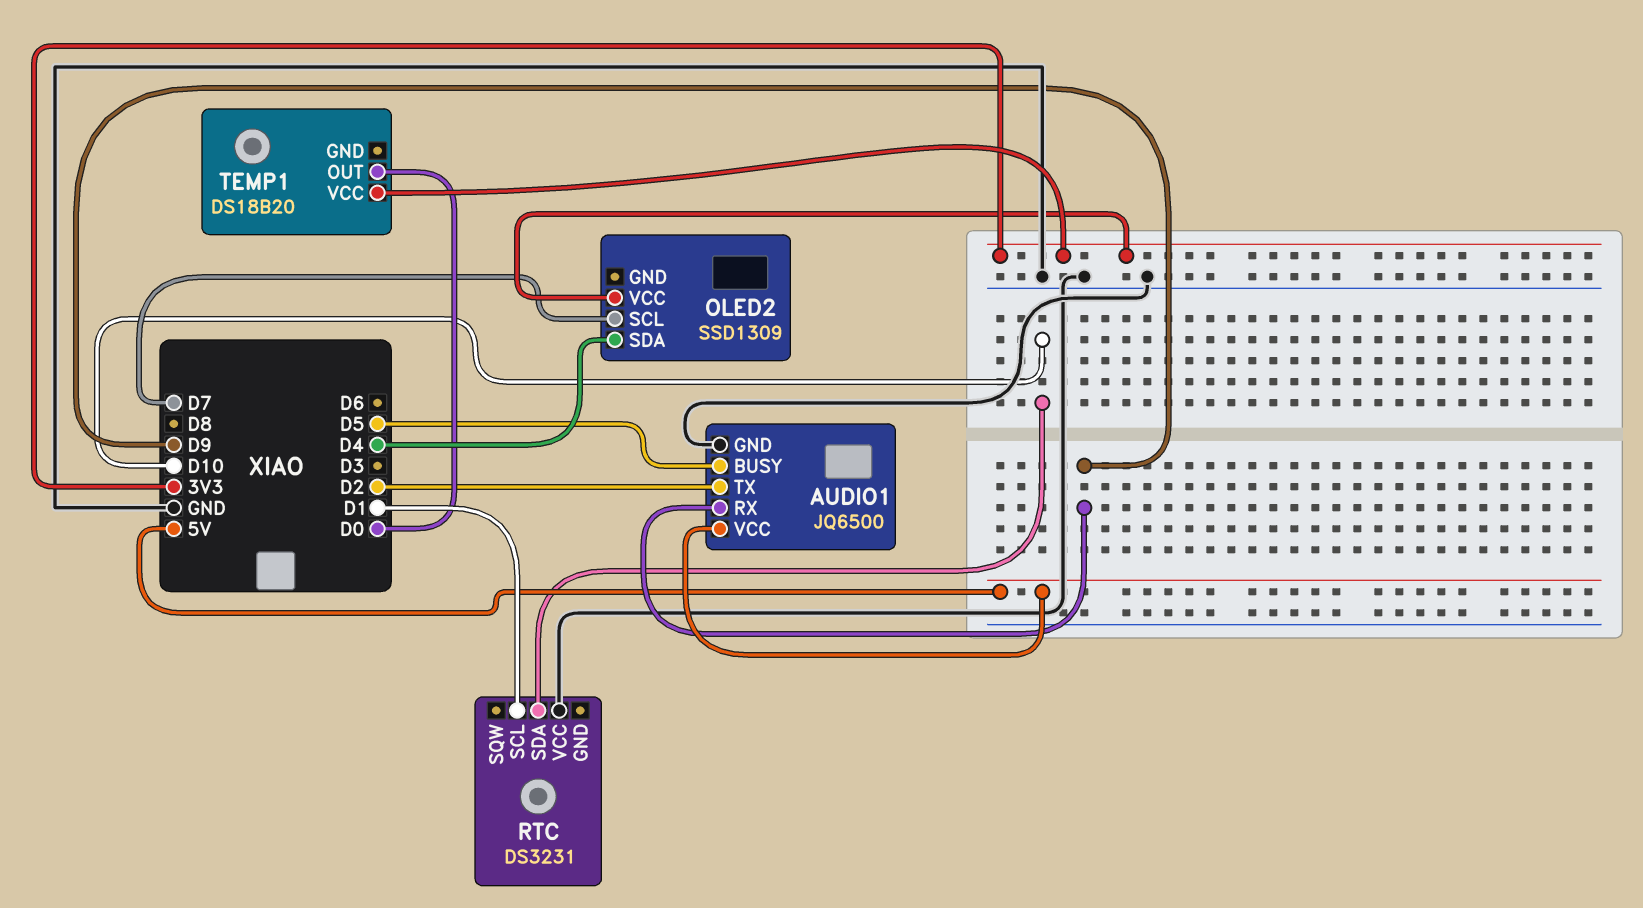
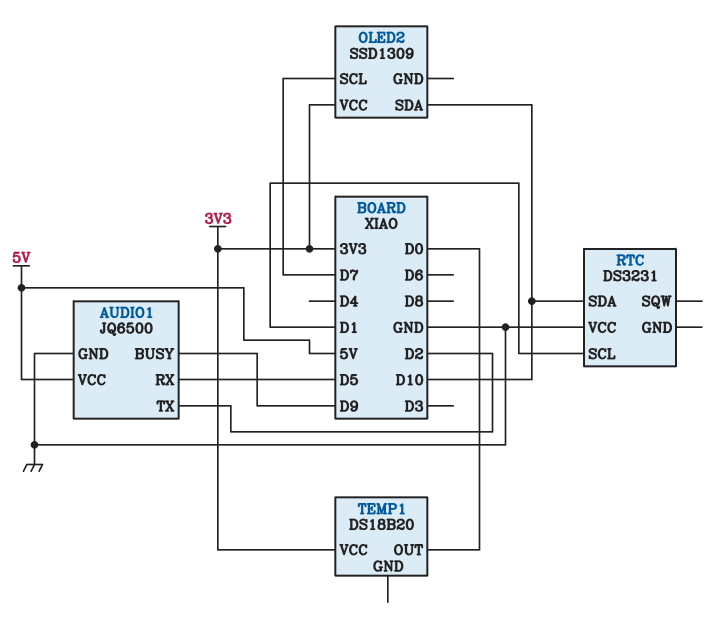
AUDIO1 pin BUSY: D5 -> D9
AUDIO1 pin RX: D9 -> D5
OLED2 pin SDA: D4 -> D10

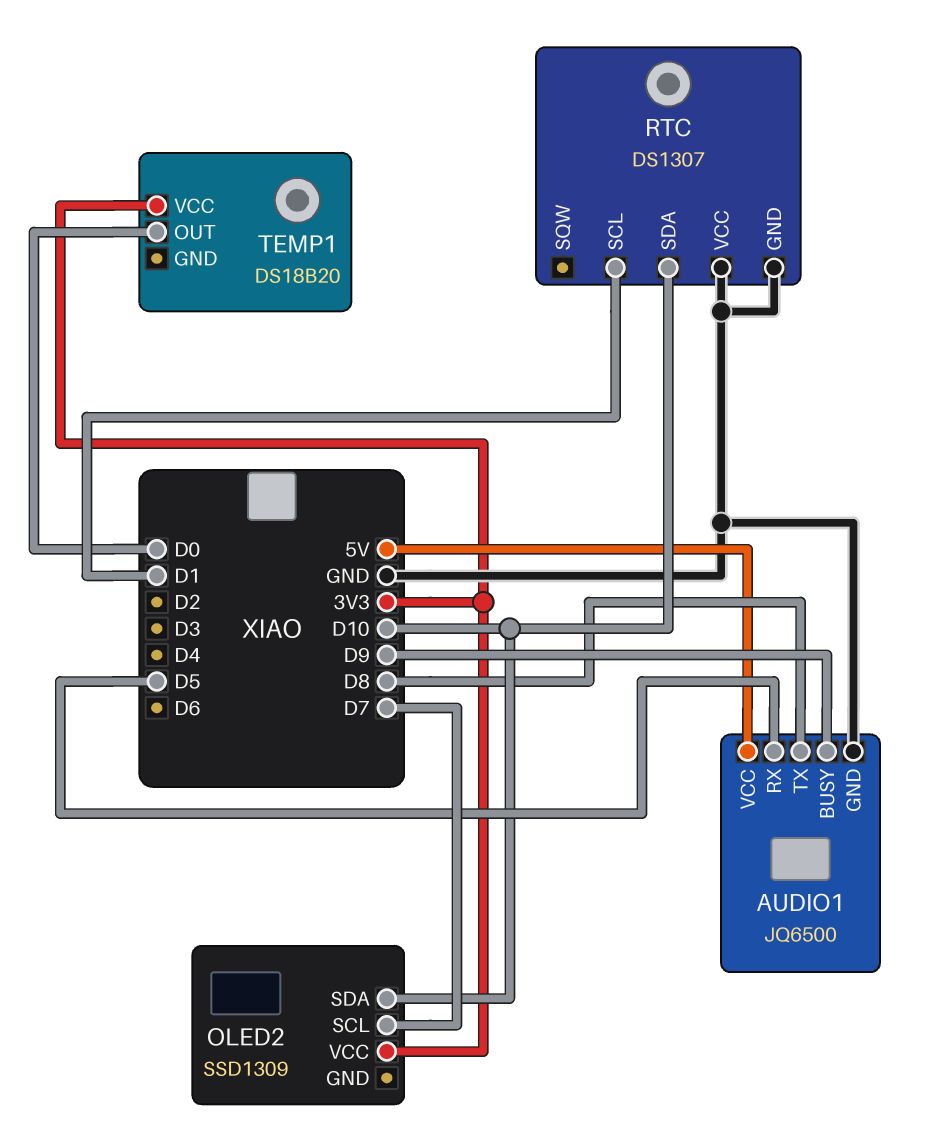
AUDIO1 pin TX: D2 -> D8
RTC: DS3231 -> DS1307
RTC pin GND: none -> GND

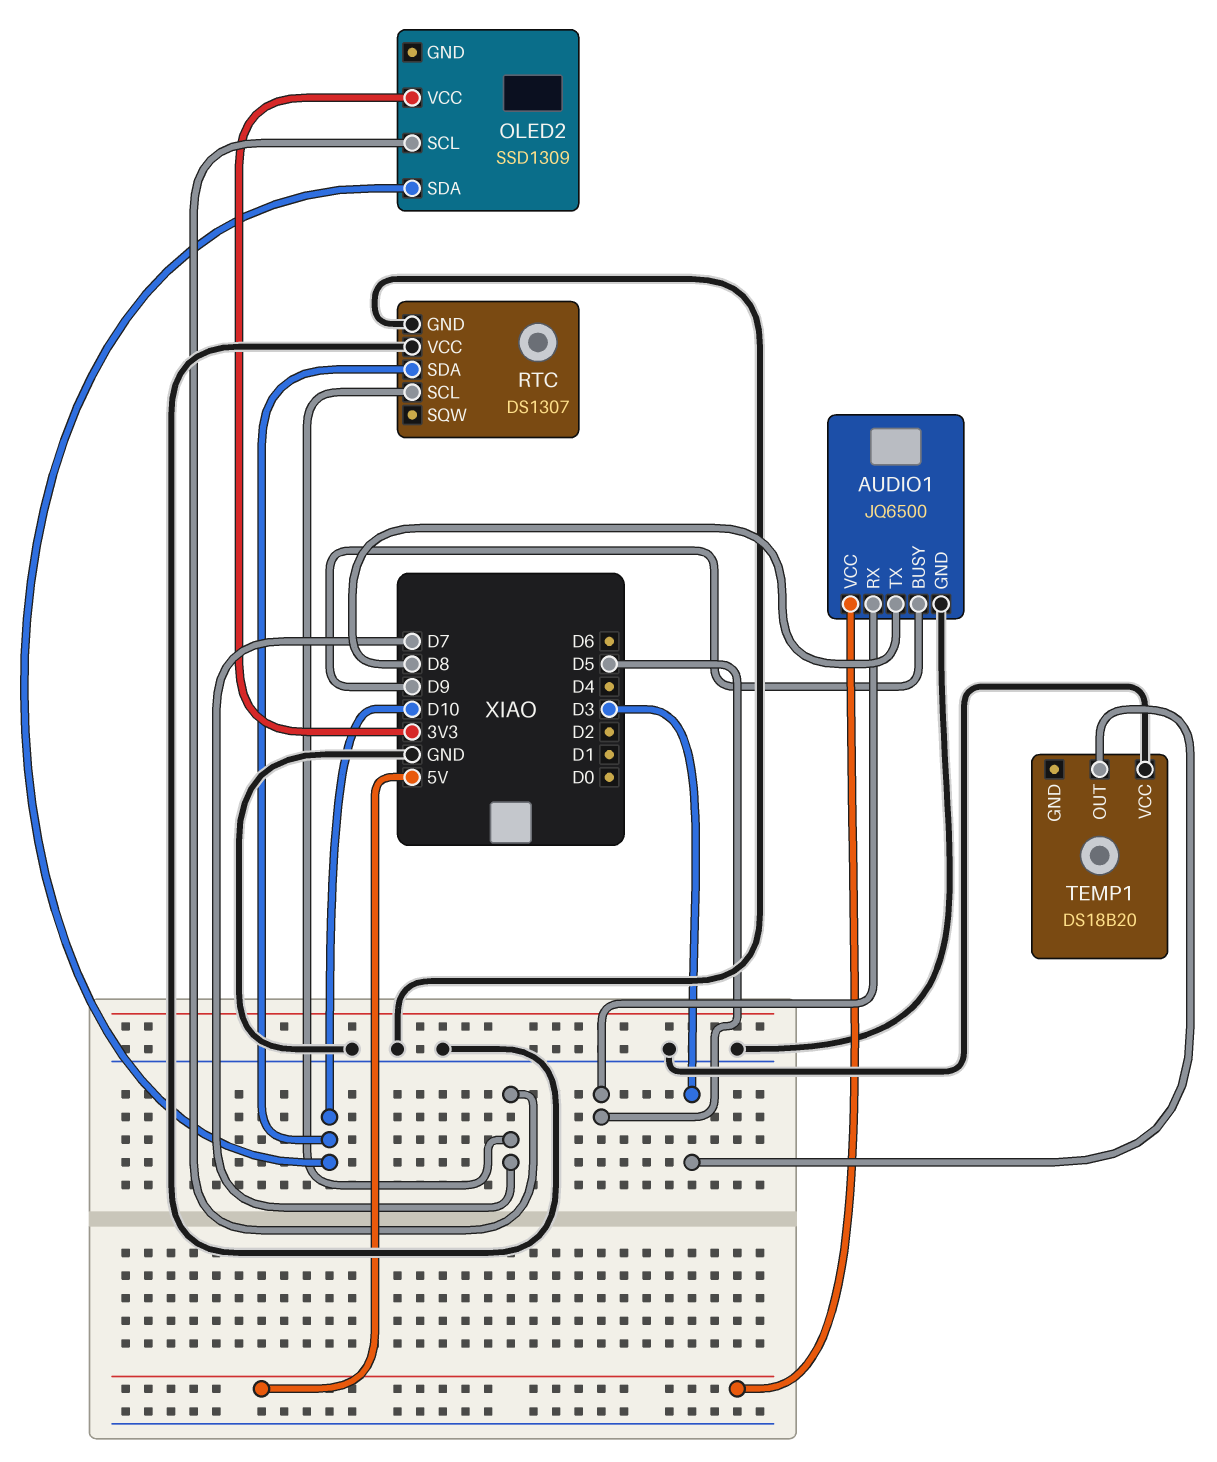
RTC pin SCL: D1 -> D7
TEMP1 pin OUT: D0 -> D3
TEMP1 pin VCC: 3V3 -> GND

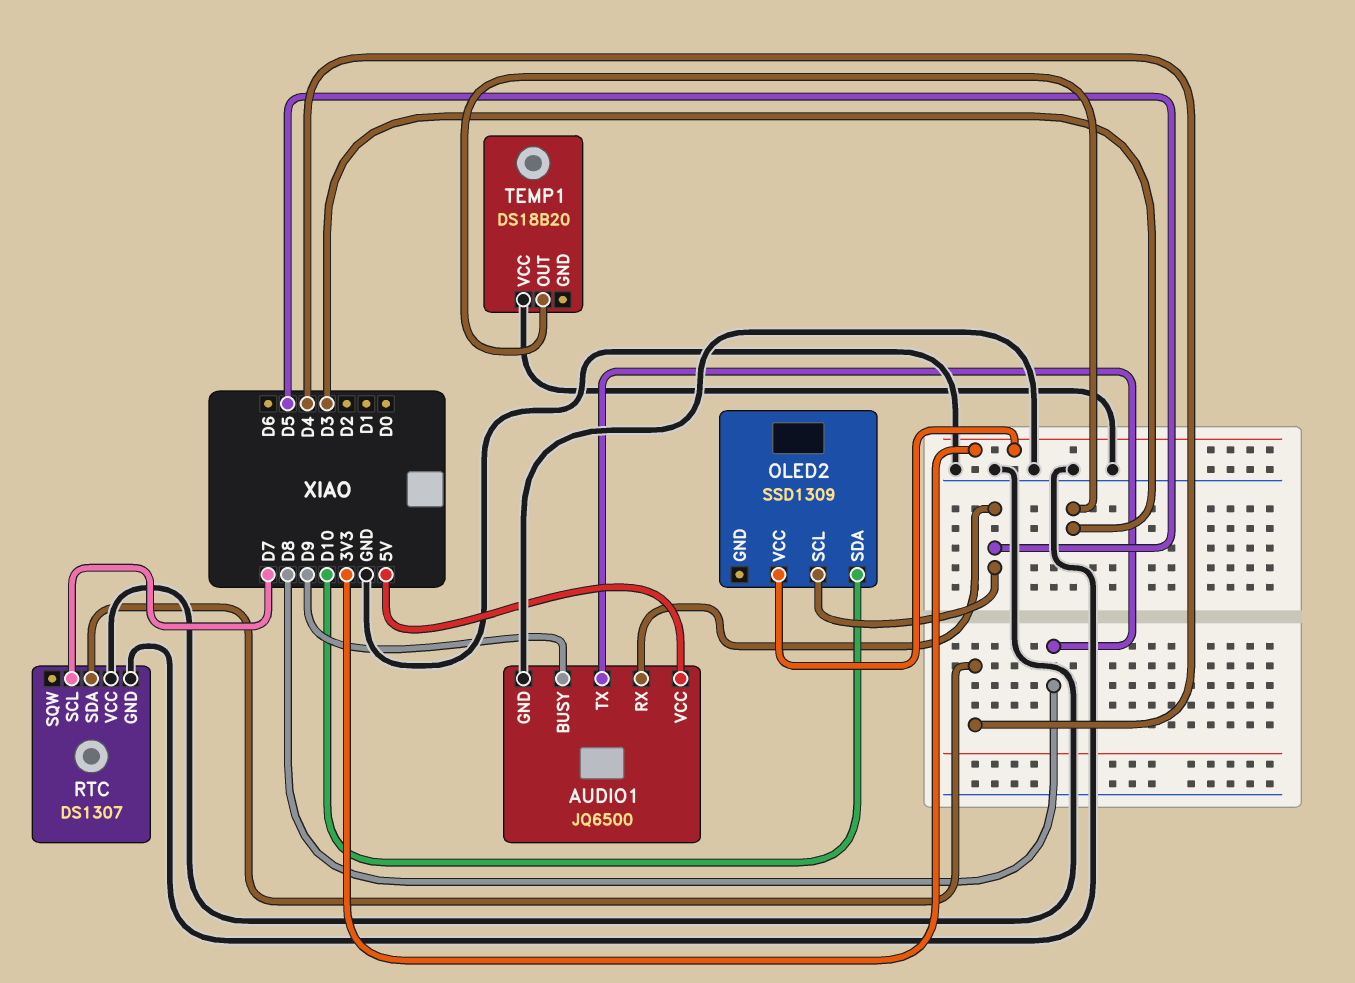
OLED2 pin SCL: D7 -> D5
RTC pin SDA: D10 -> D4

